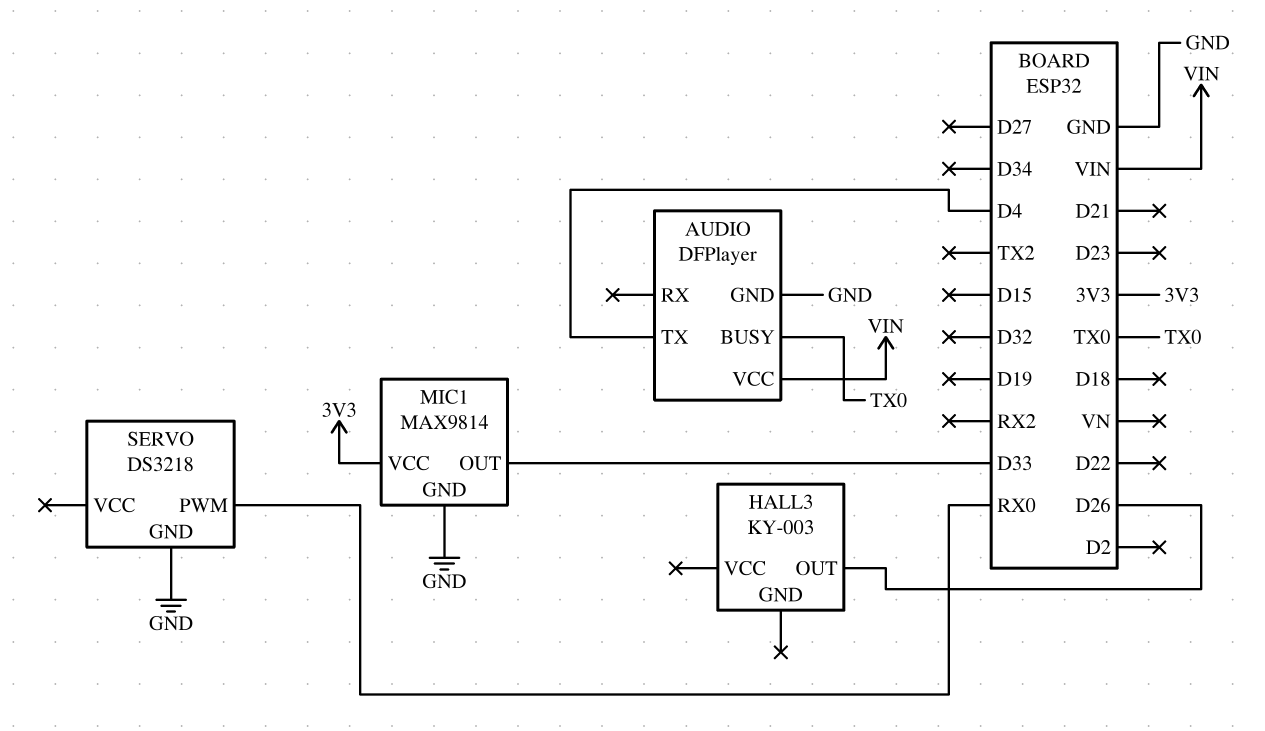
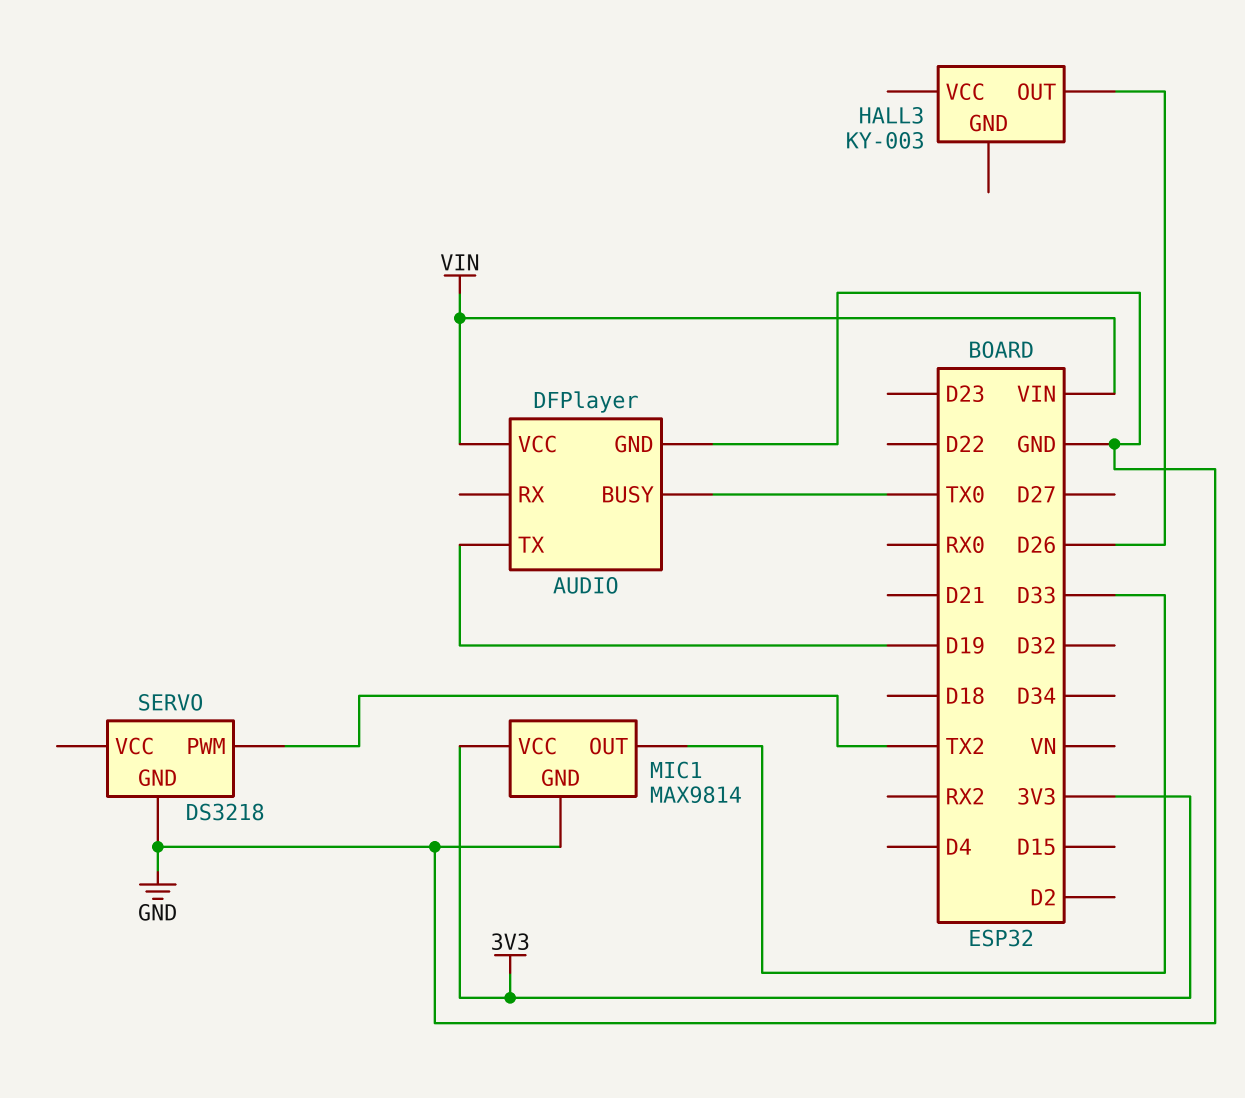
AUDIO pin TX: D4 -> D19
SERVO pin PWM: RX0 -> TX2

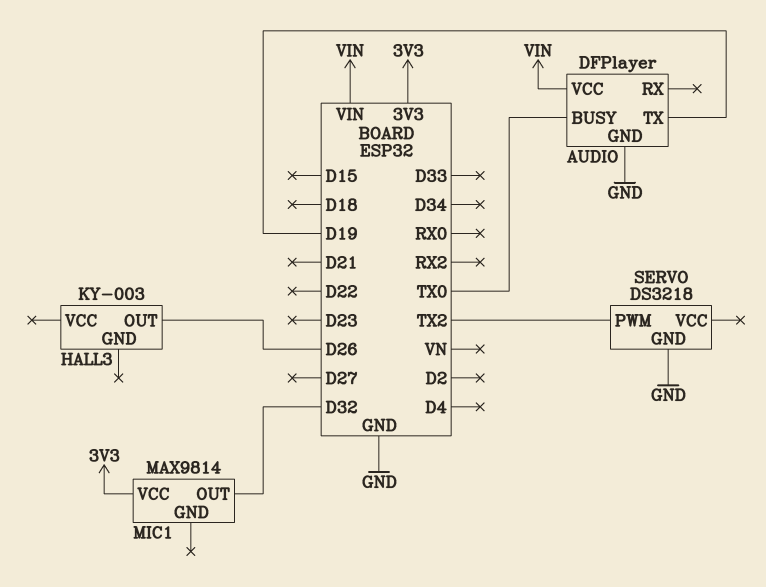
MIC1 pin GND: GND -> none
MIC1 pin OUT: D33 -> D32

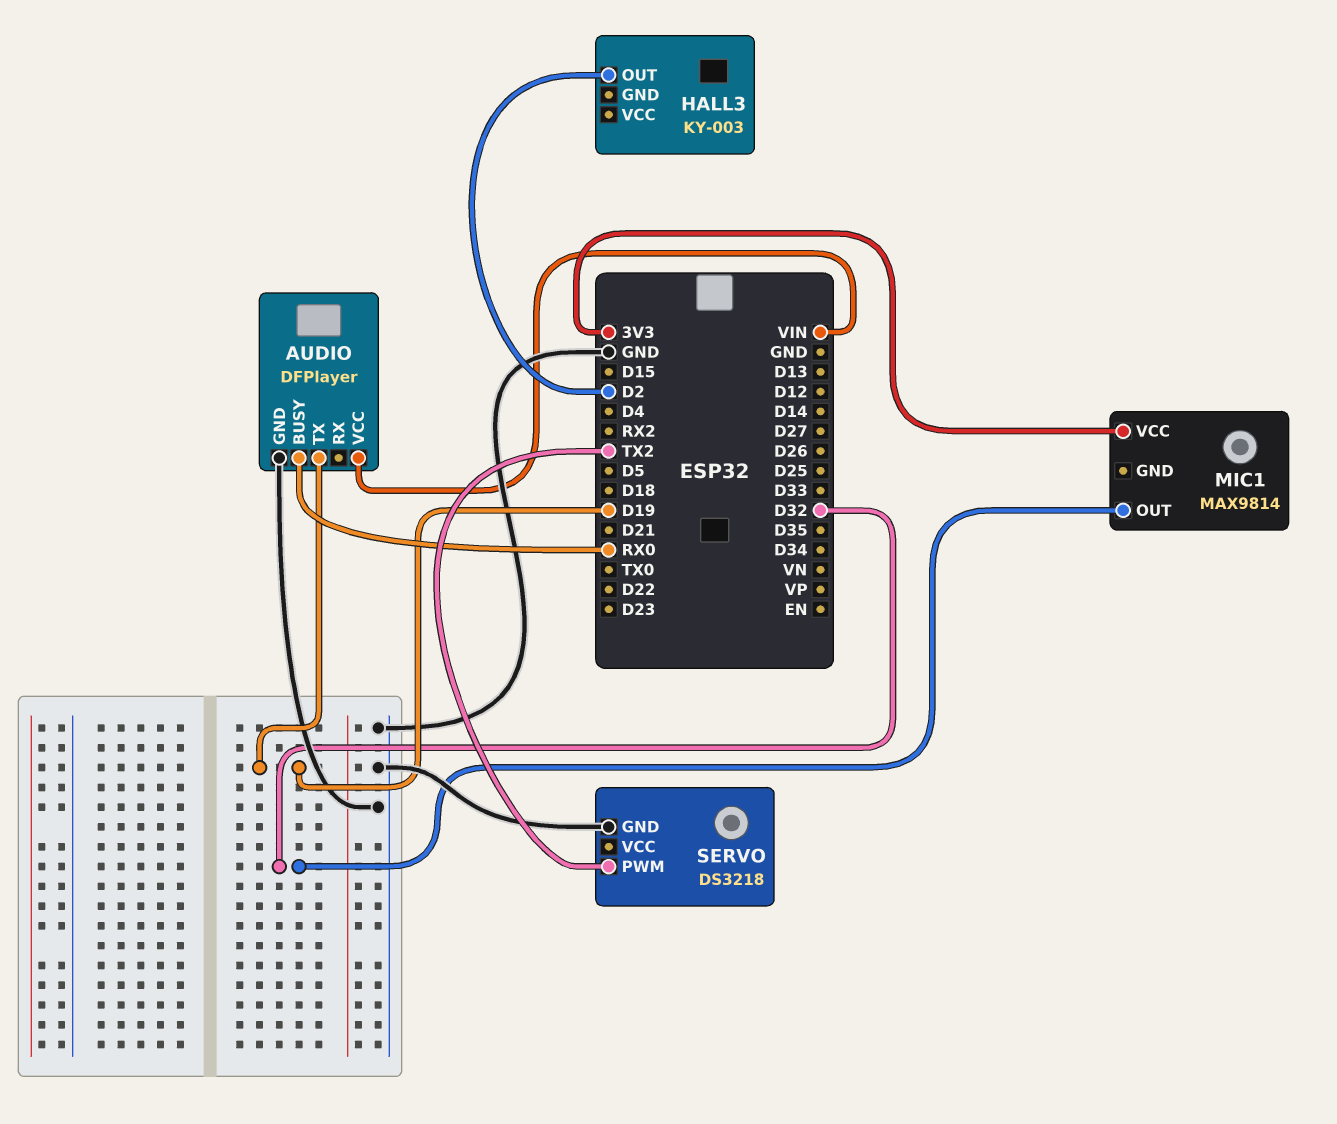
AUDIO pin BUSY: TX0 -> RX0
HALL3 pin OUT: D26 -> D2

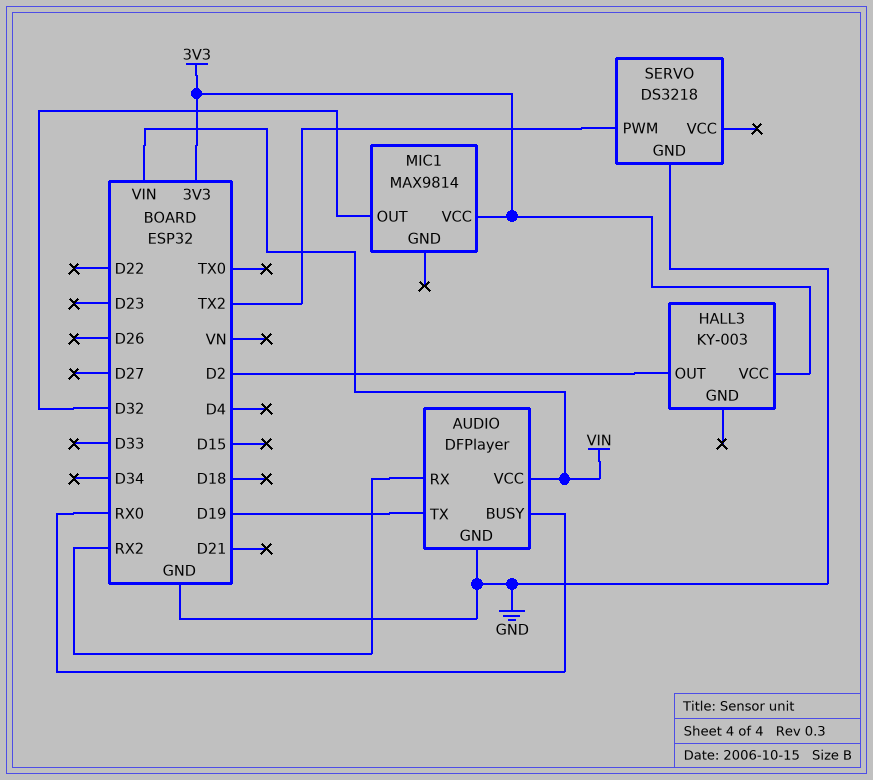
AUDIO pin RX: none -> RX2
HALL3 pin VCC: none -> 3V3

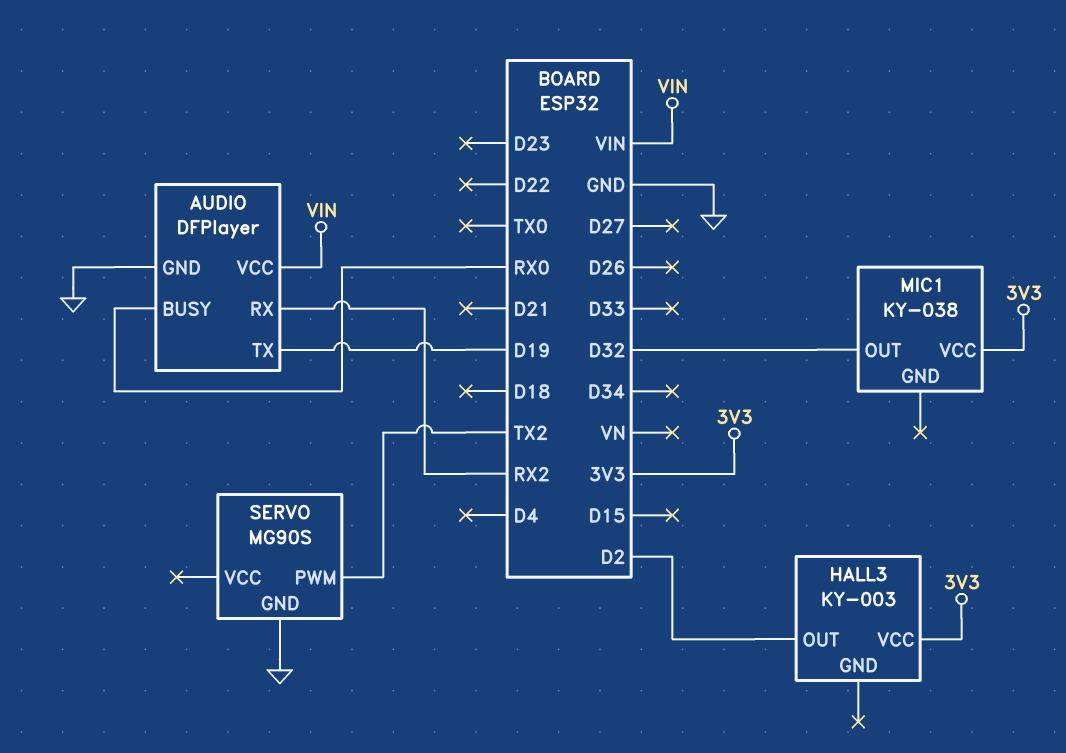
MIC1: MAX9814 -> KY-038
SERVO: DS3218 -> MG90S

